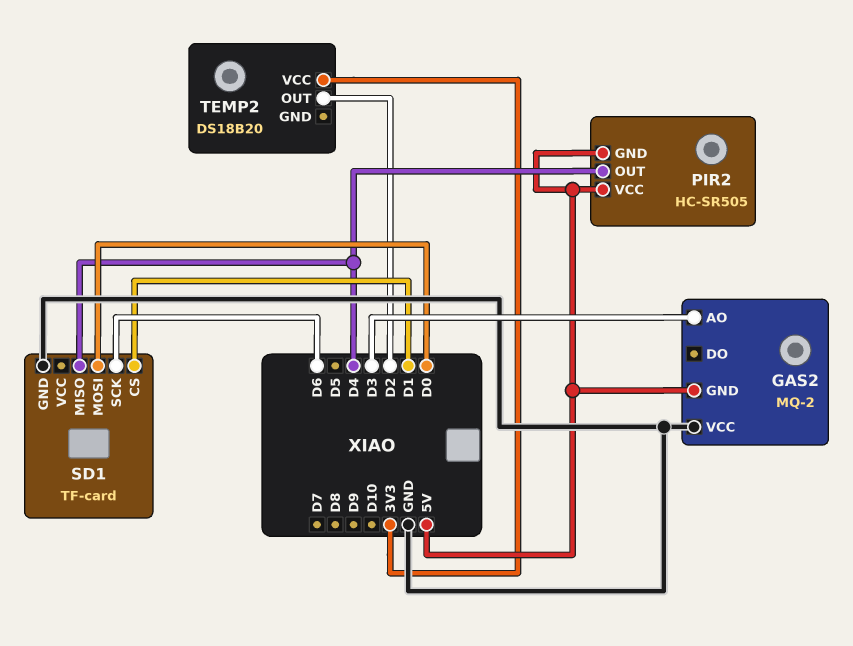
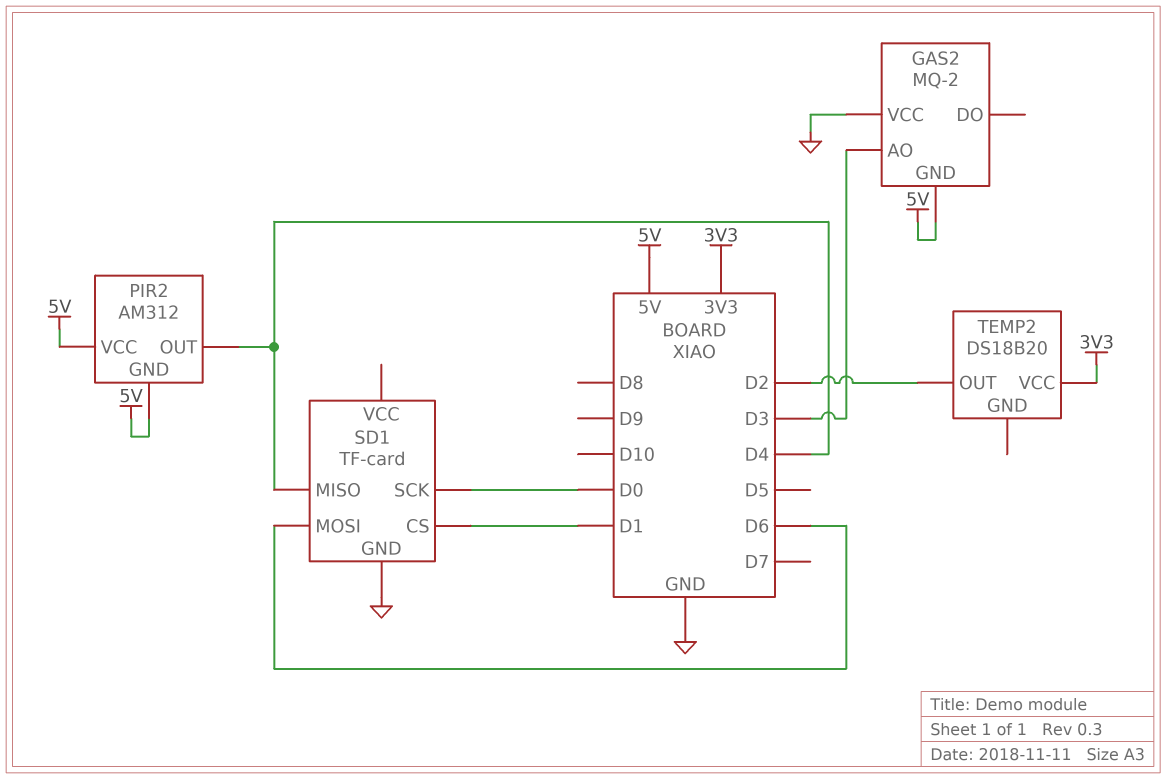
PIR2: HC-SR505 -> AM312
SD1 pin MOSI: D0 -> D6
SD1 pin SCK: D6 -> D0

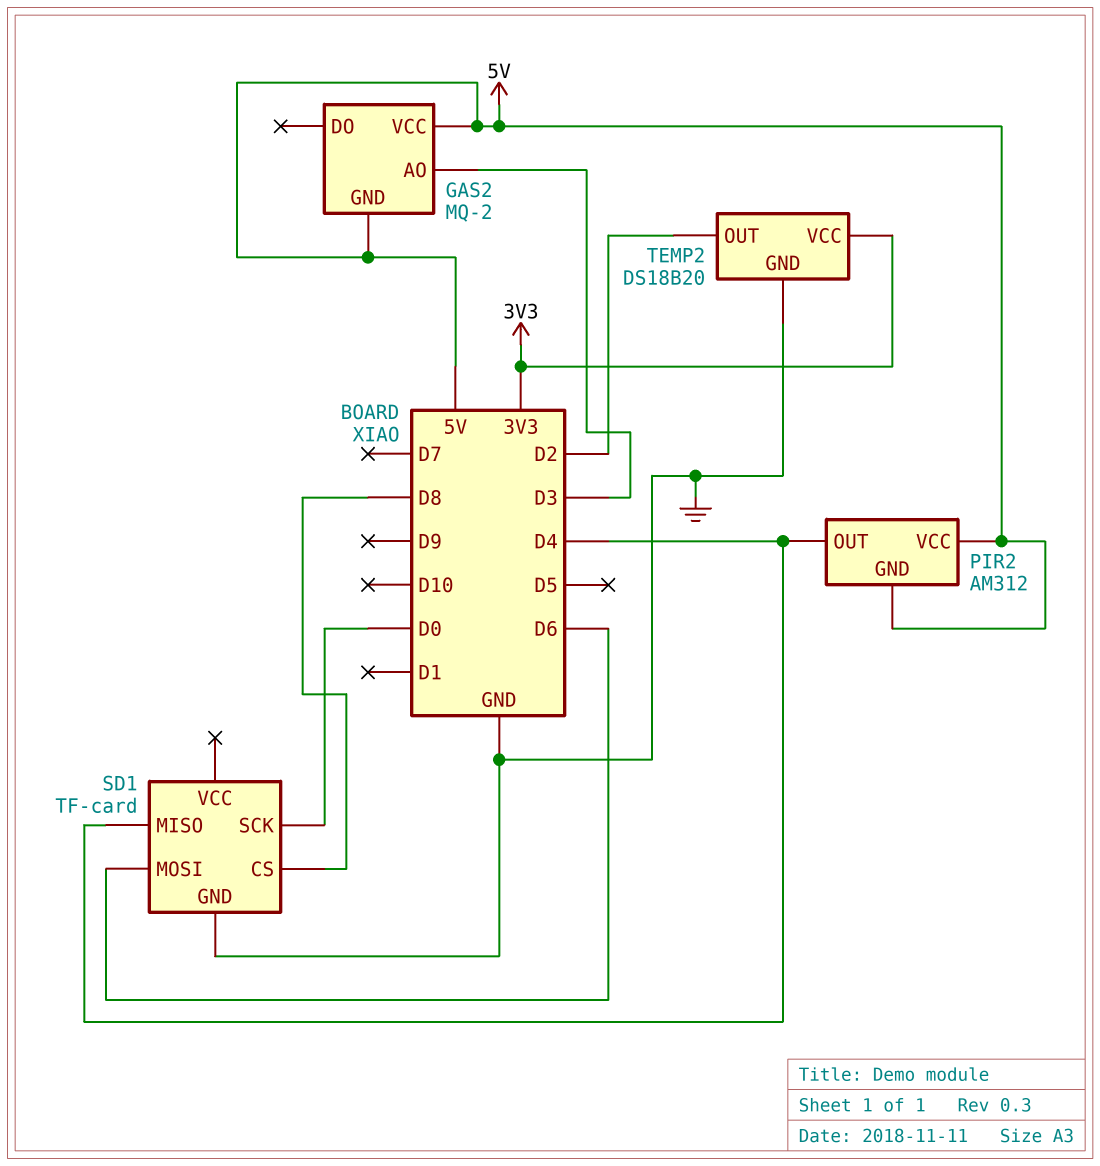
GAS2 pin VCC: GND -> 5V
SD1 pin CS: D1 -> D8
TEMP2 pin GND: none -> GND

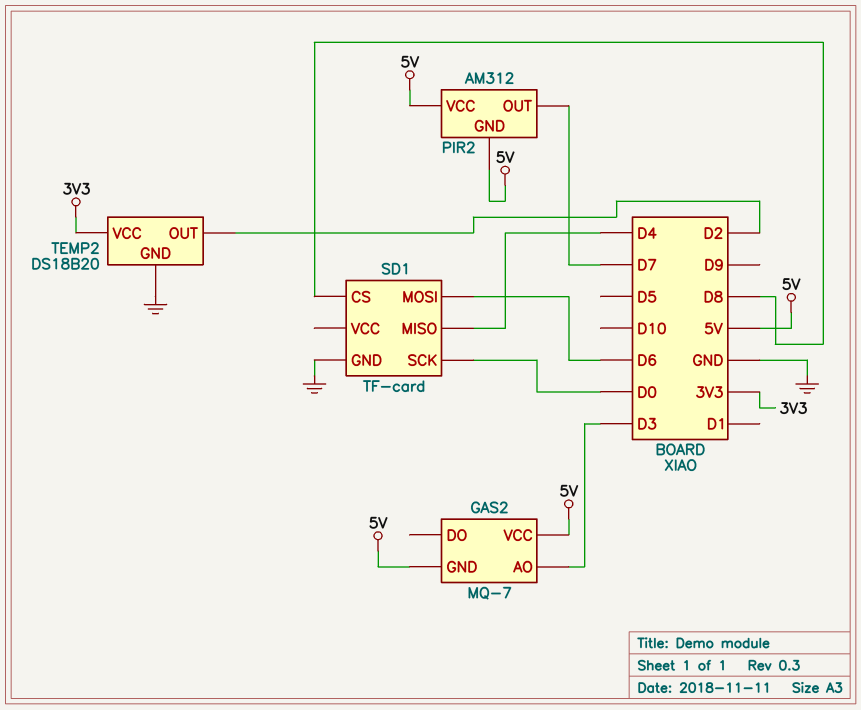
GAS2: MQ-2 -> MQ-7
PIR2 pin OUT: D4 -> D7

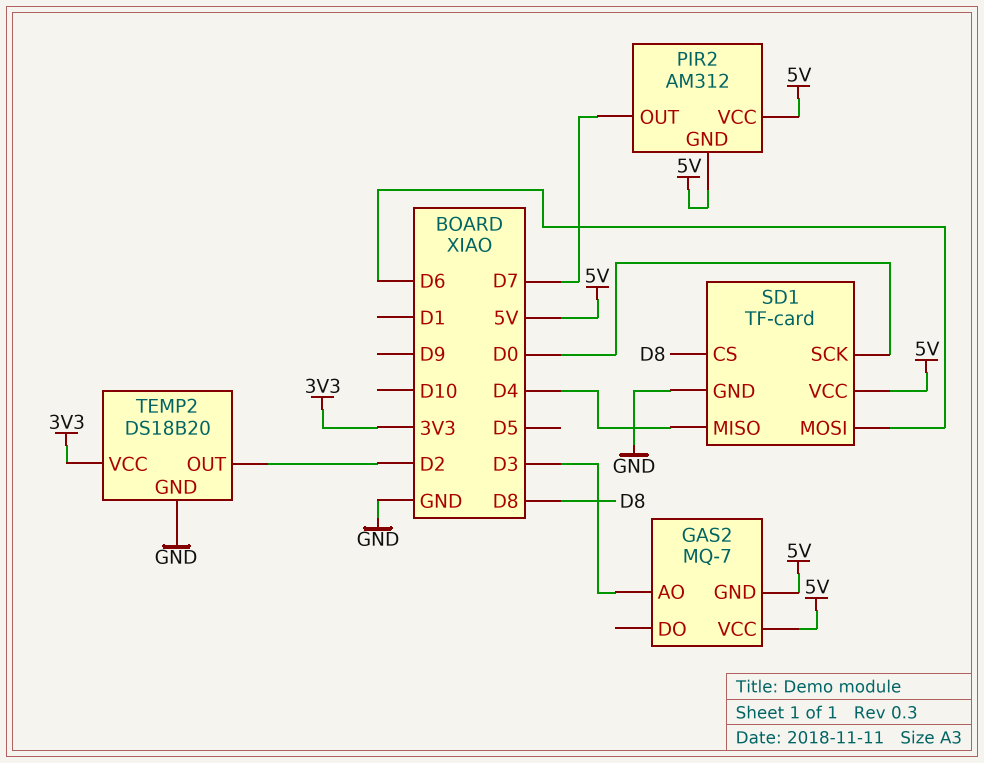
SD1 pin VCC: none -> 5V

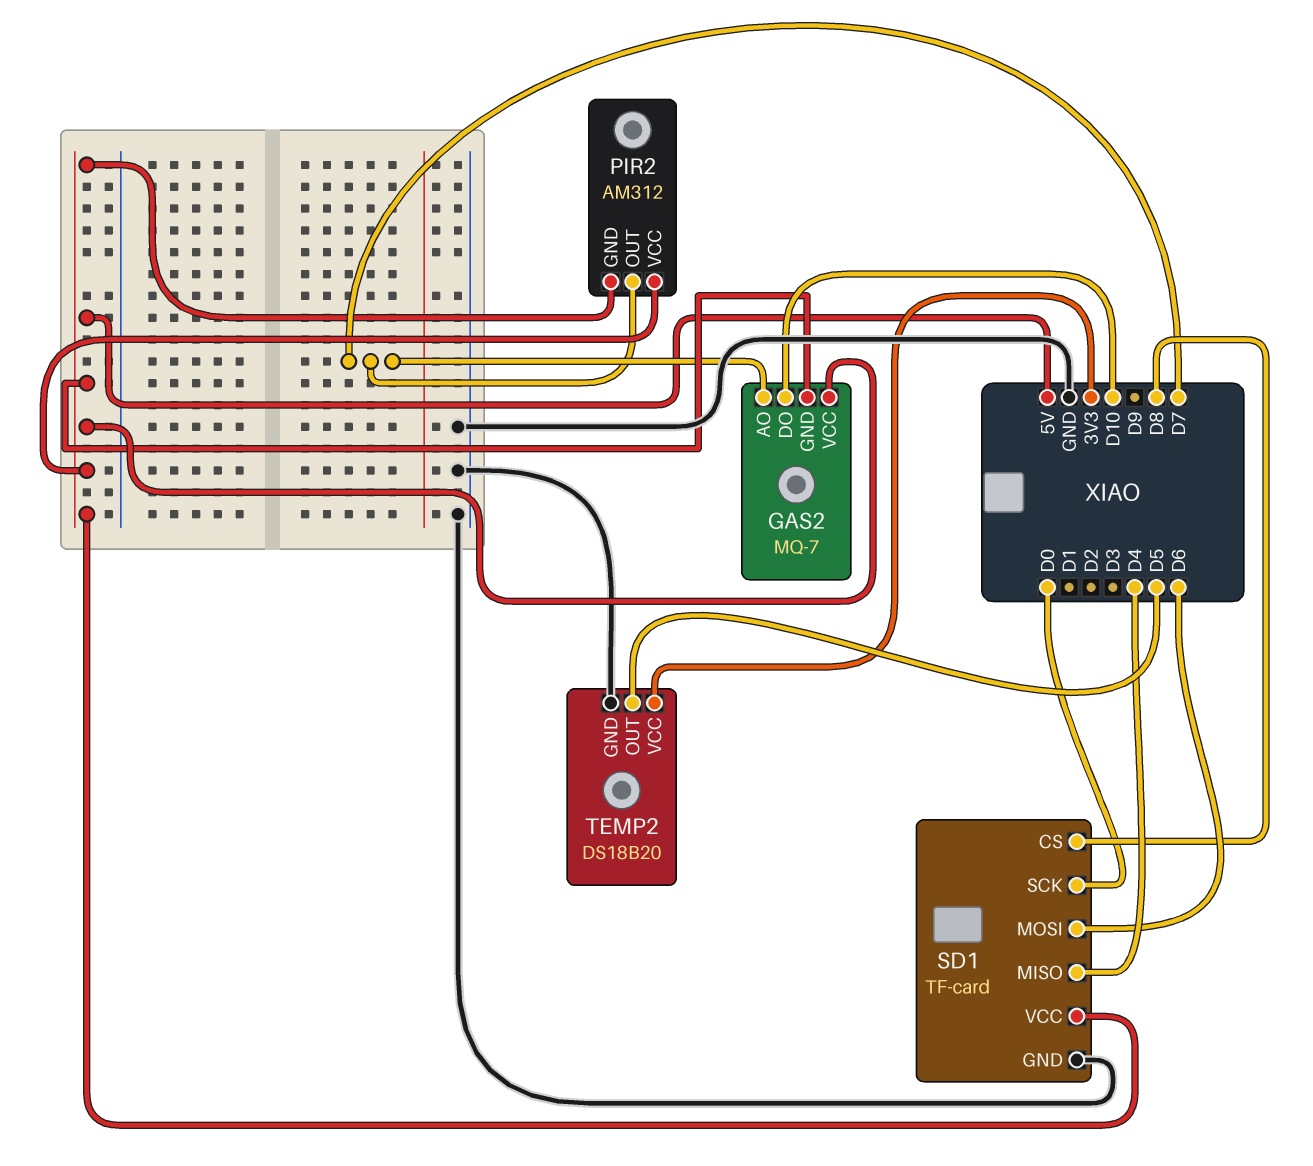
GAS2 pin AO: D3 -> D7
GAS2 pin DO: none -> D10
TEMP2 pin OUT: D2 -> D5

